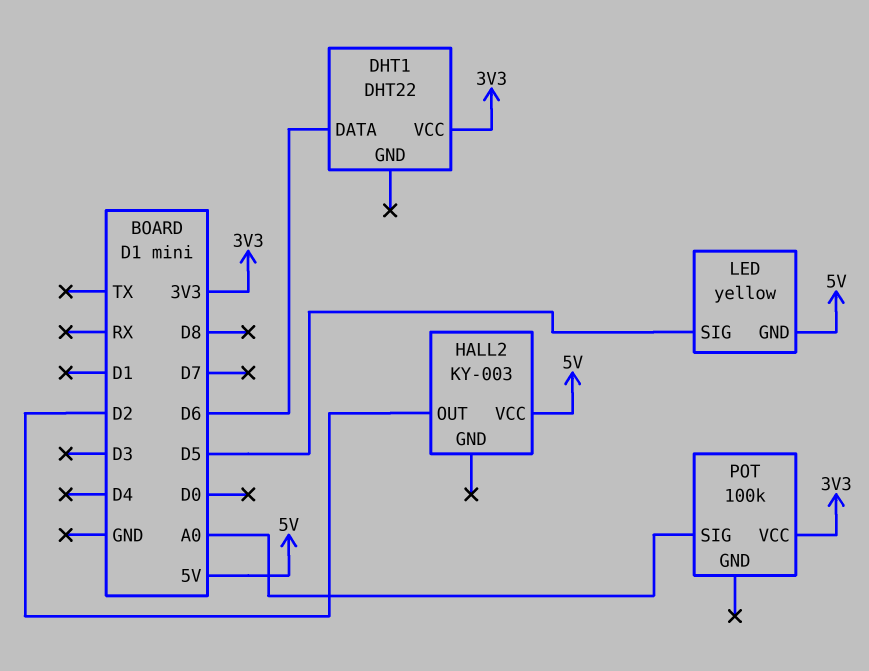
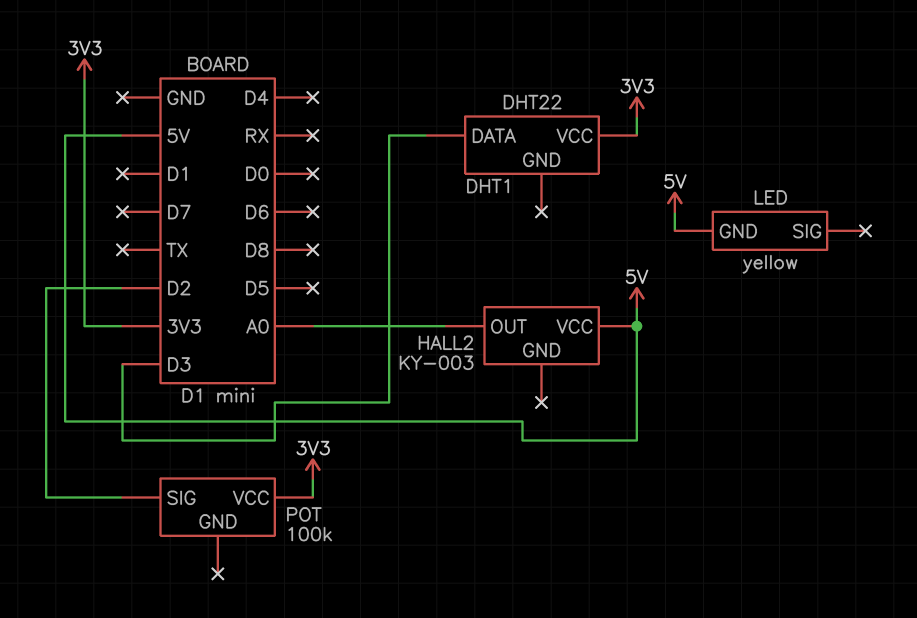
DHT1 pin DATA: D6 -> D3
HALL2 pin OUT: D2 -> A0
LED pin SIG: D5 -> none
POT pin SIG: A0 -> D2

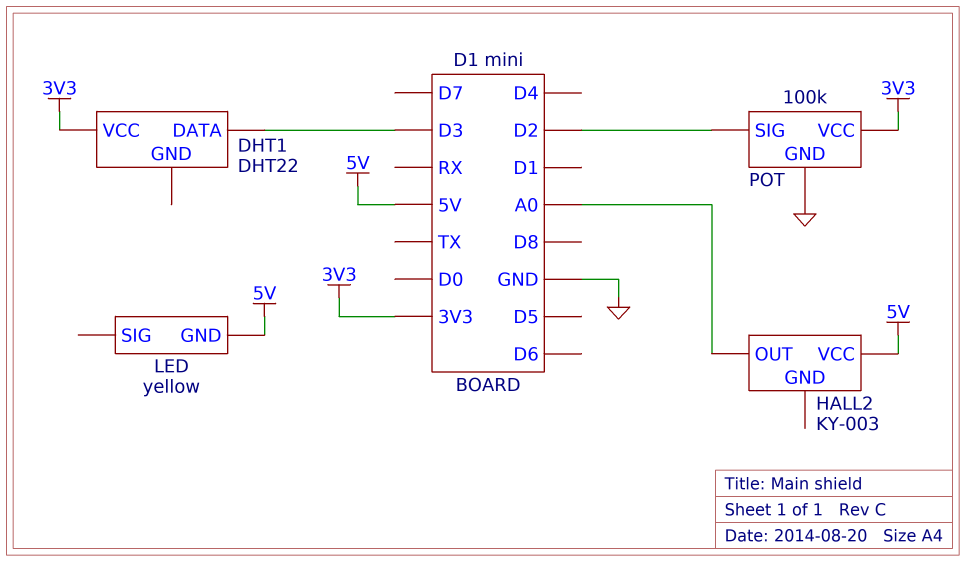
POT pin GND: none -> GND

